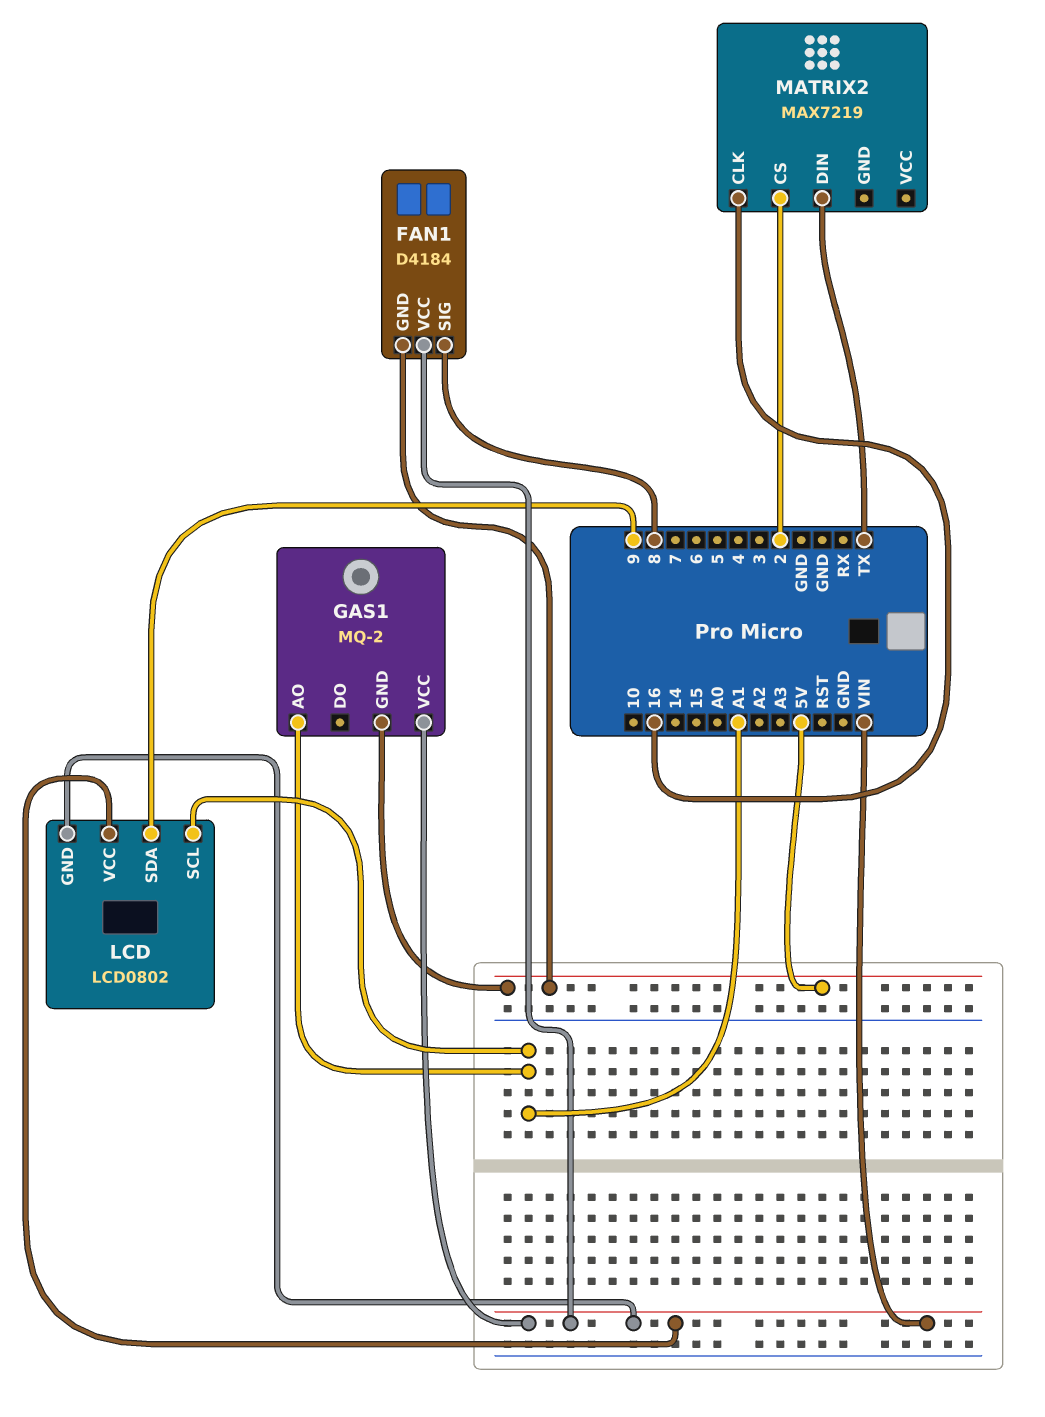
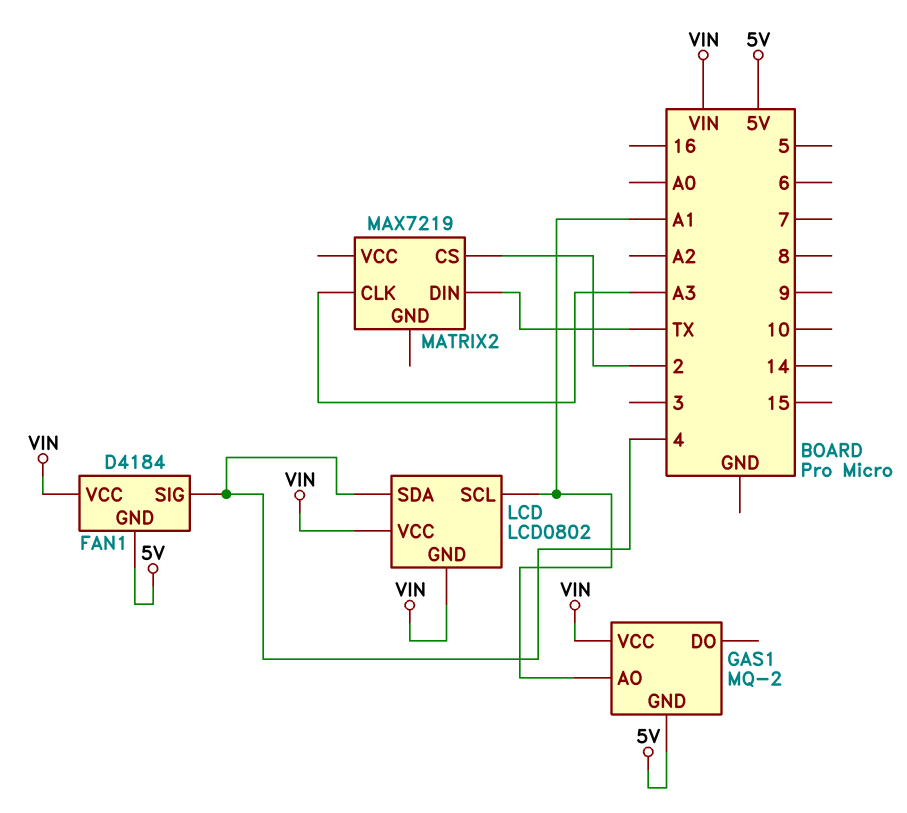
FAN1 pin SIG: 8 -> 4
LCD pin SDA: 9 -> 4
MATRIX2 pin CLK: 16 -> A3

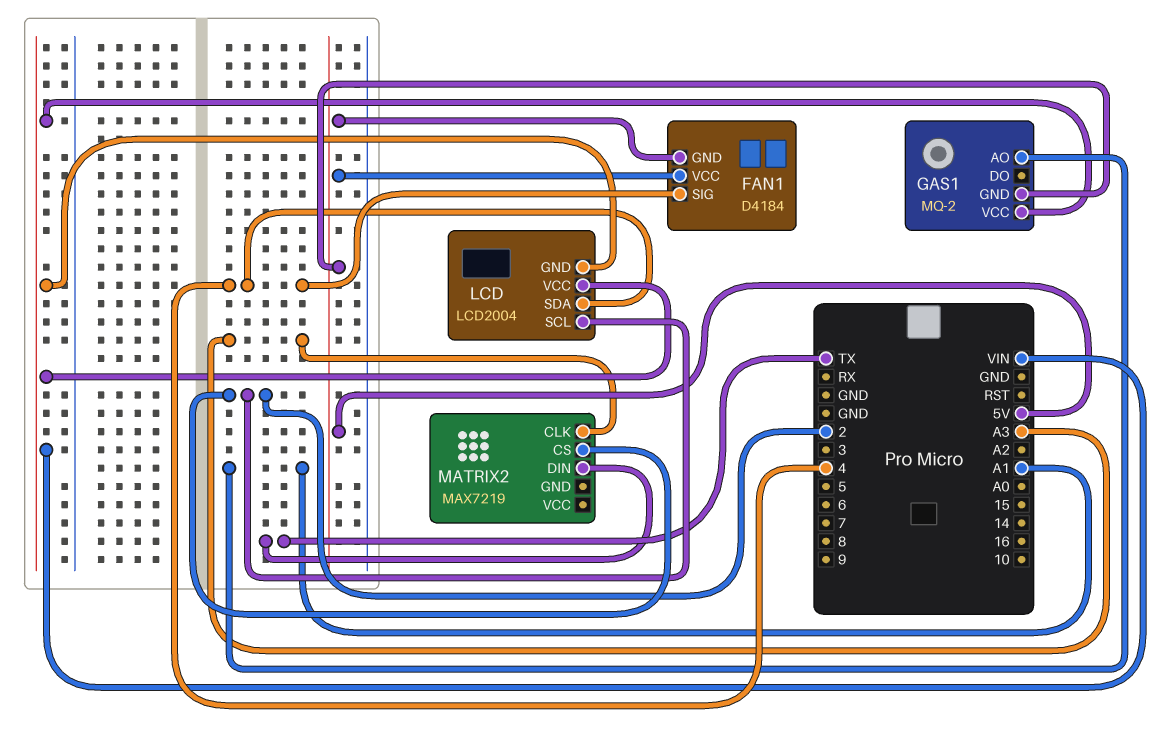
FAN1 pin VCC: VIN -> 5V
LCD: LCD0802 -> LCD2004
LCD pin SCL: A1 -> 2

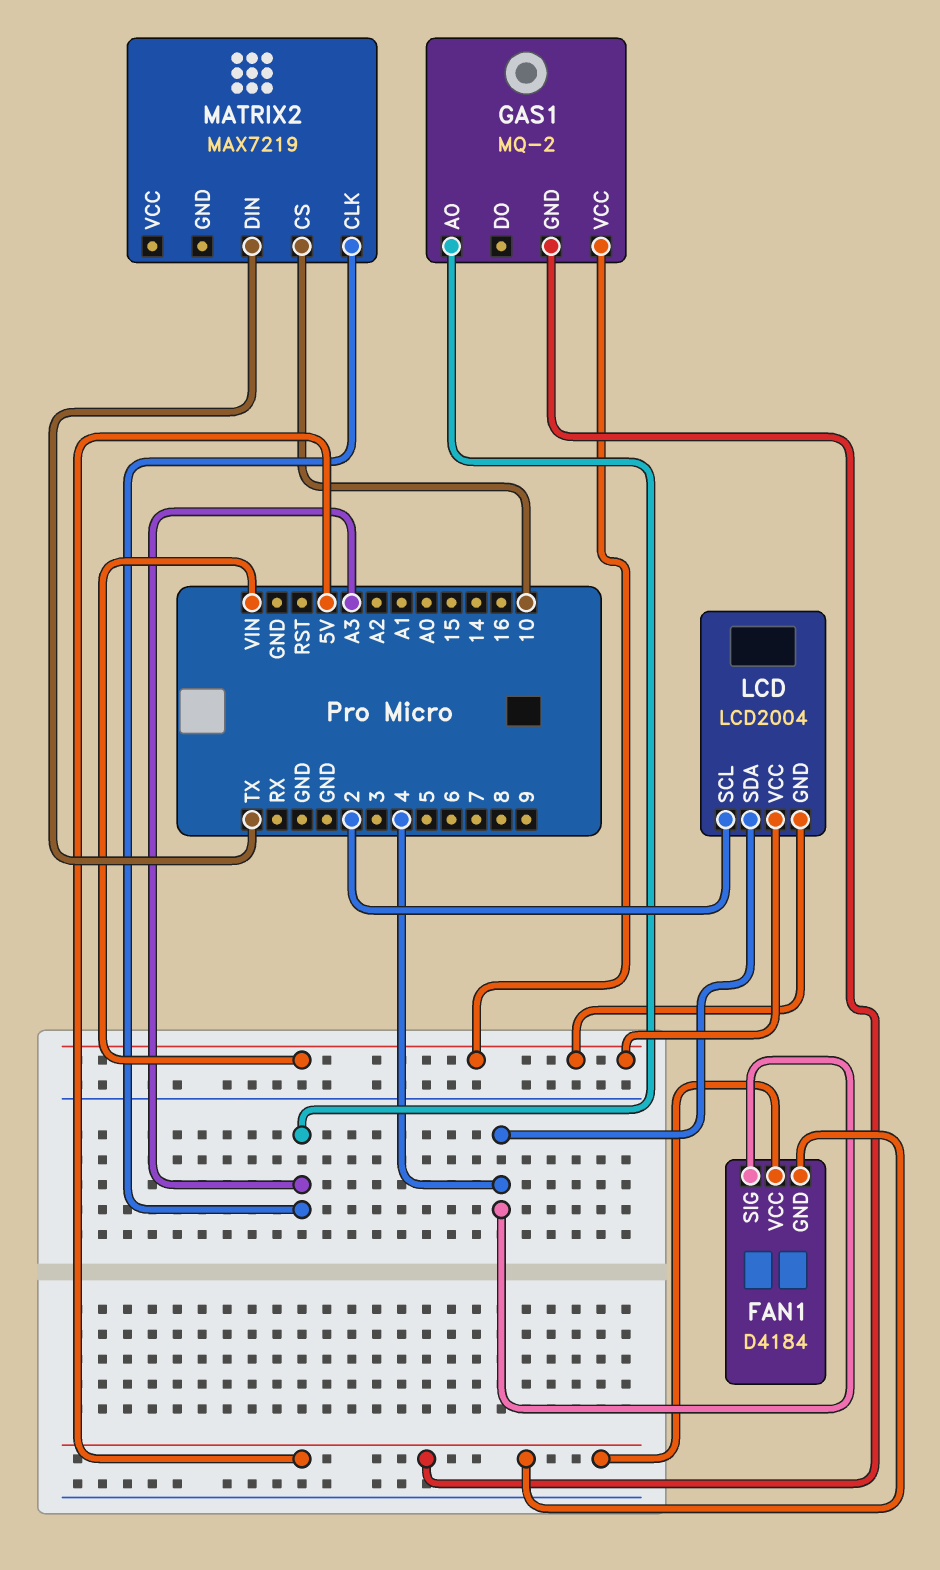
GAS1 pin AO: A1 -> A3
MATRIX2 pin CS: 2 -> 10

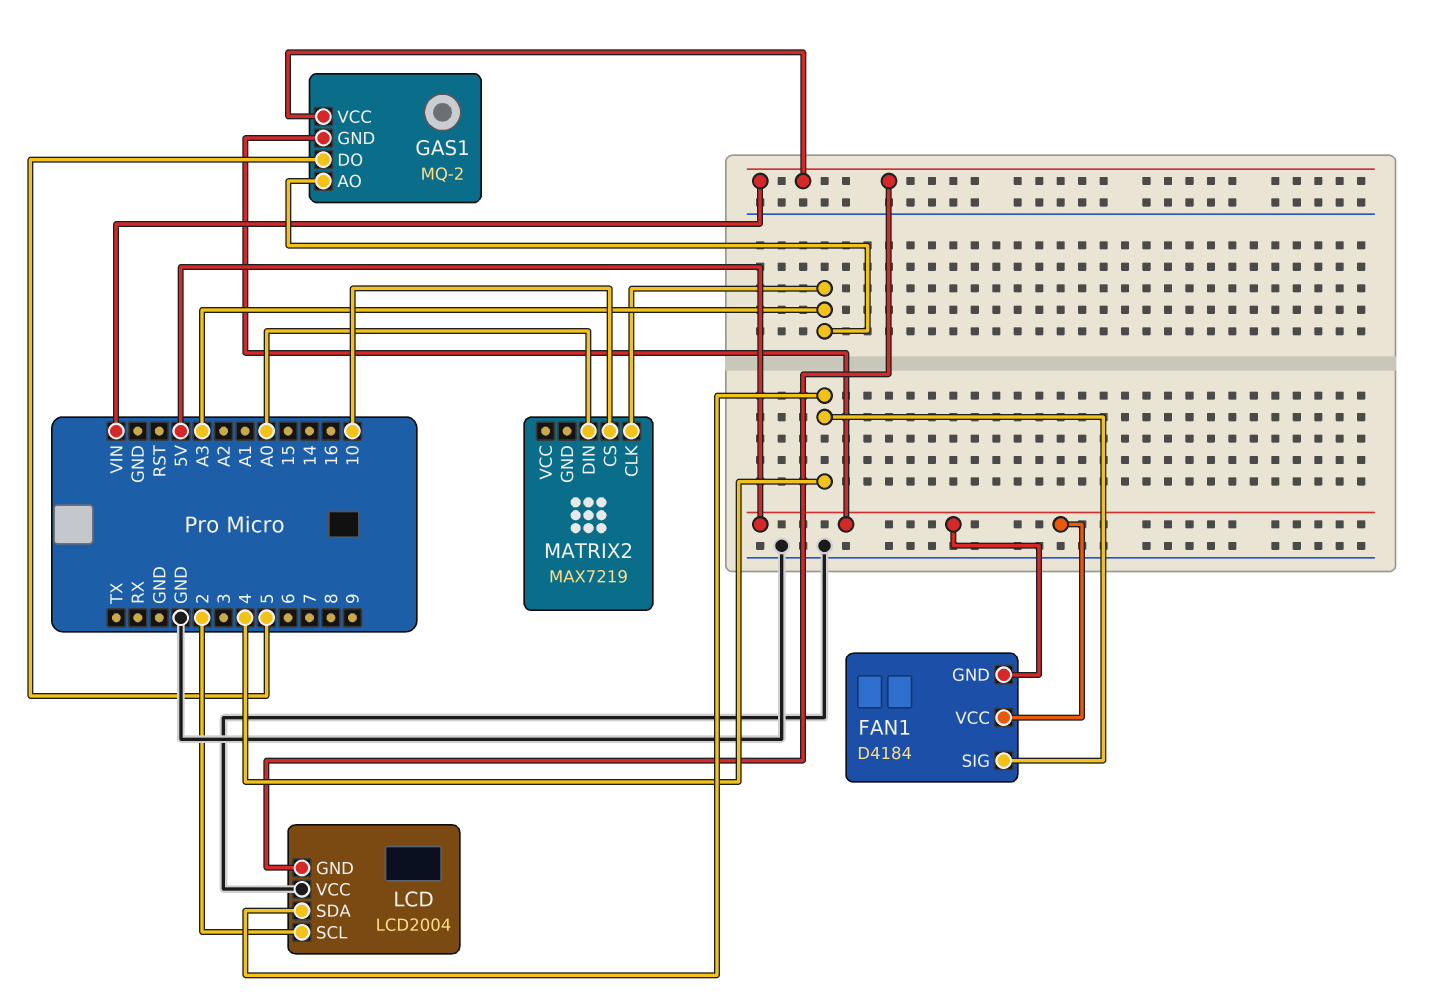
GAS1 pin DO: none -> 5
LCD pin VCC: VIN -> GND
MATRIX2 pin DIN: TX -> A0

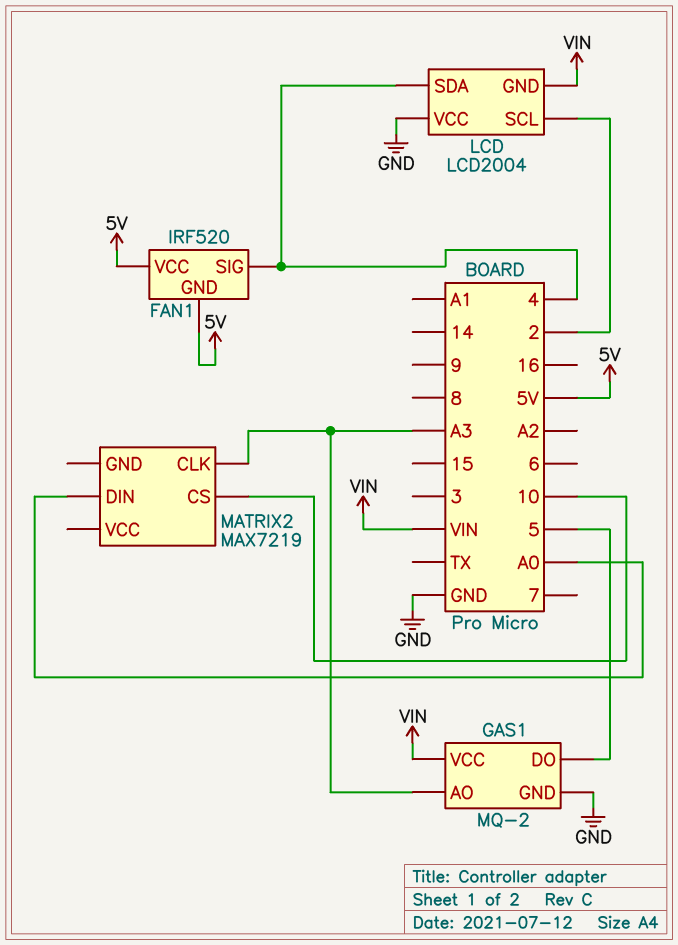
FAN1: D4184 -> IRF520
GAS1 pin GND: 5V -> GND

